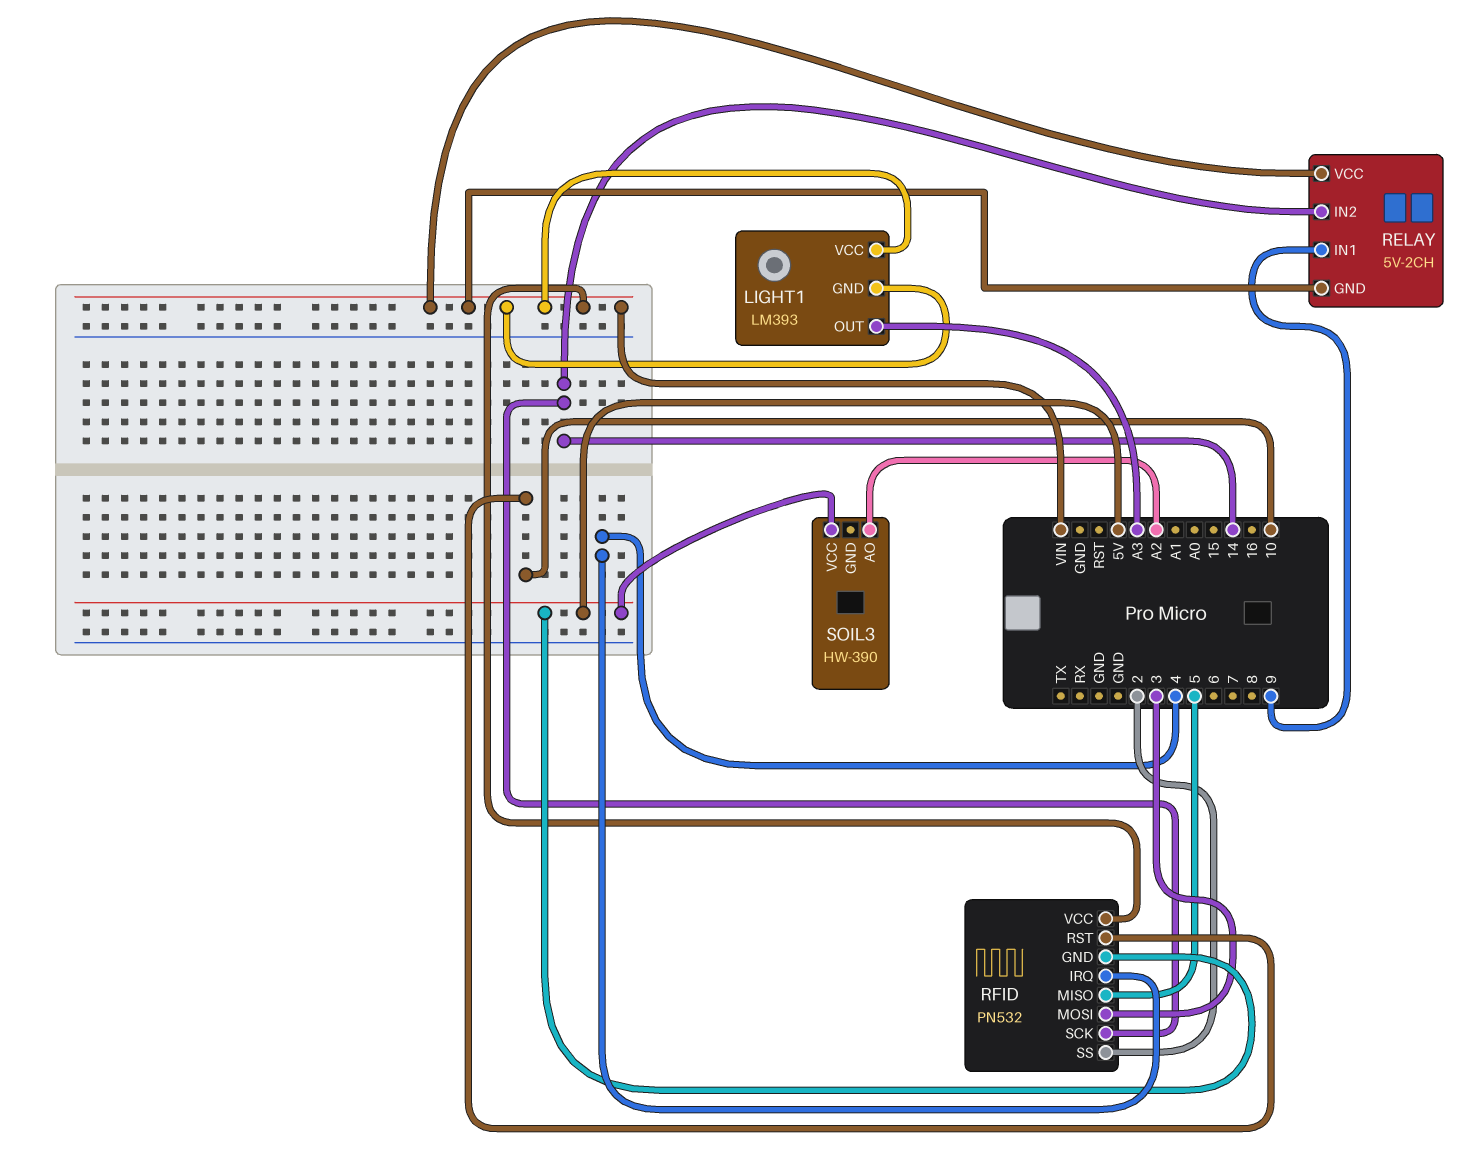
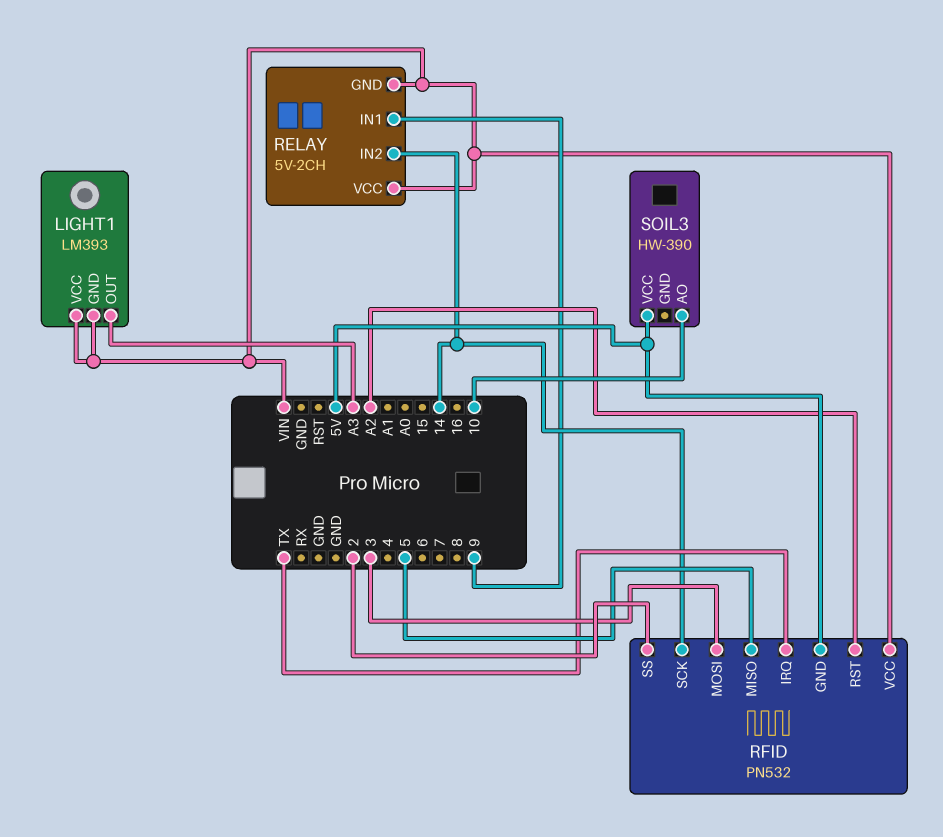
RFID pin IRQ: 4 -> TX
RFID pin RST: 10 -> A2
SOIL3 pin AO: A2 -> 10

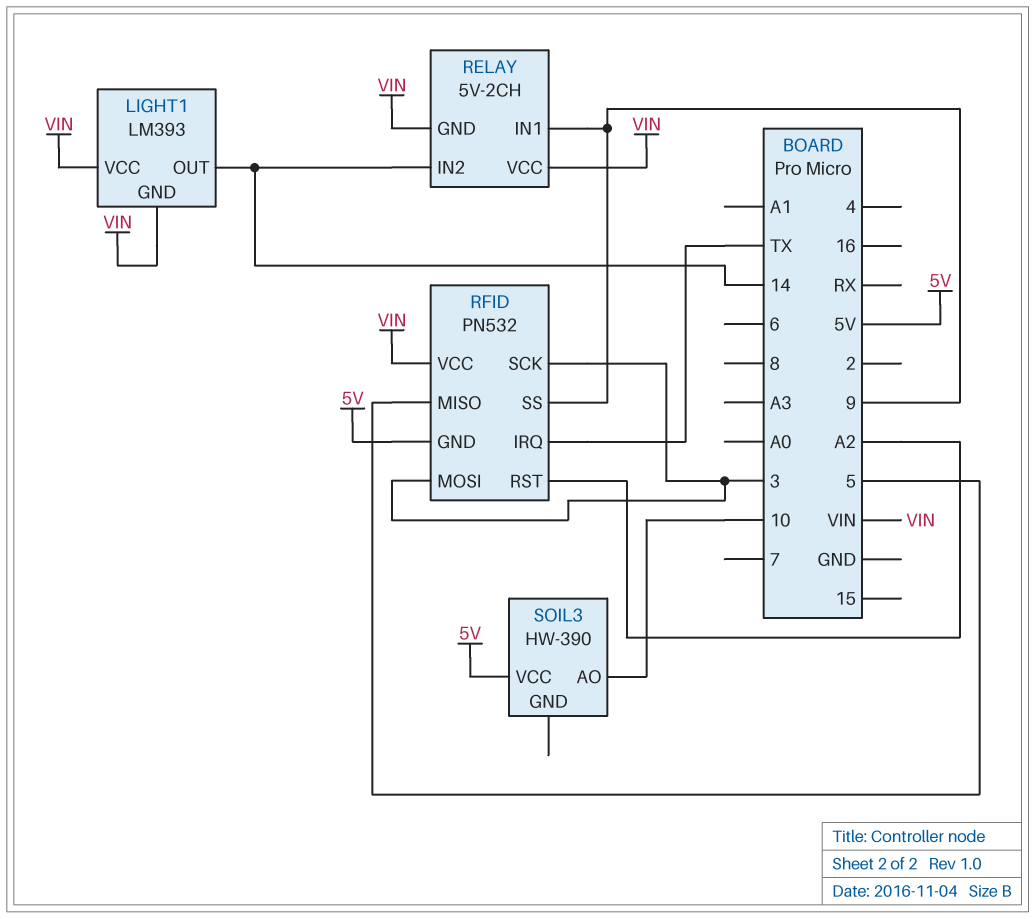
LIGHT1 pin OUT: A3 -> 14
RFID pin SCK: 14 -> 3
RFID pin SS: 2 -> 9

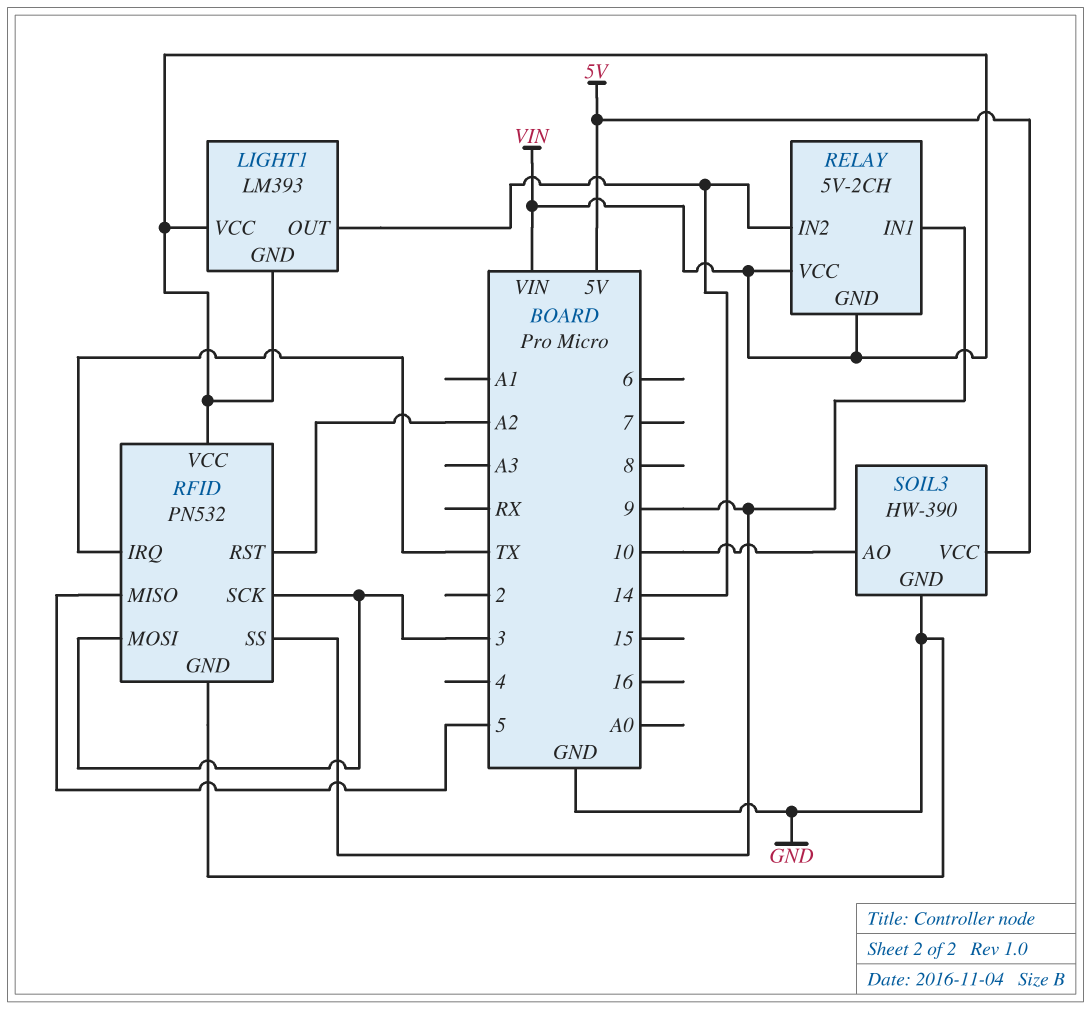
RFID pin GND: 5V -> GND
SOIL3 pin GND: none -> GND

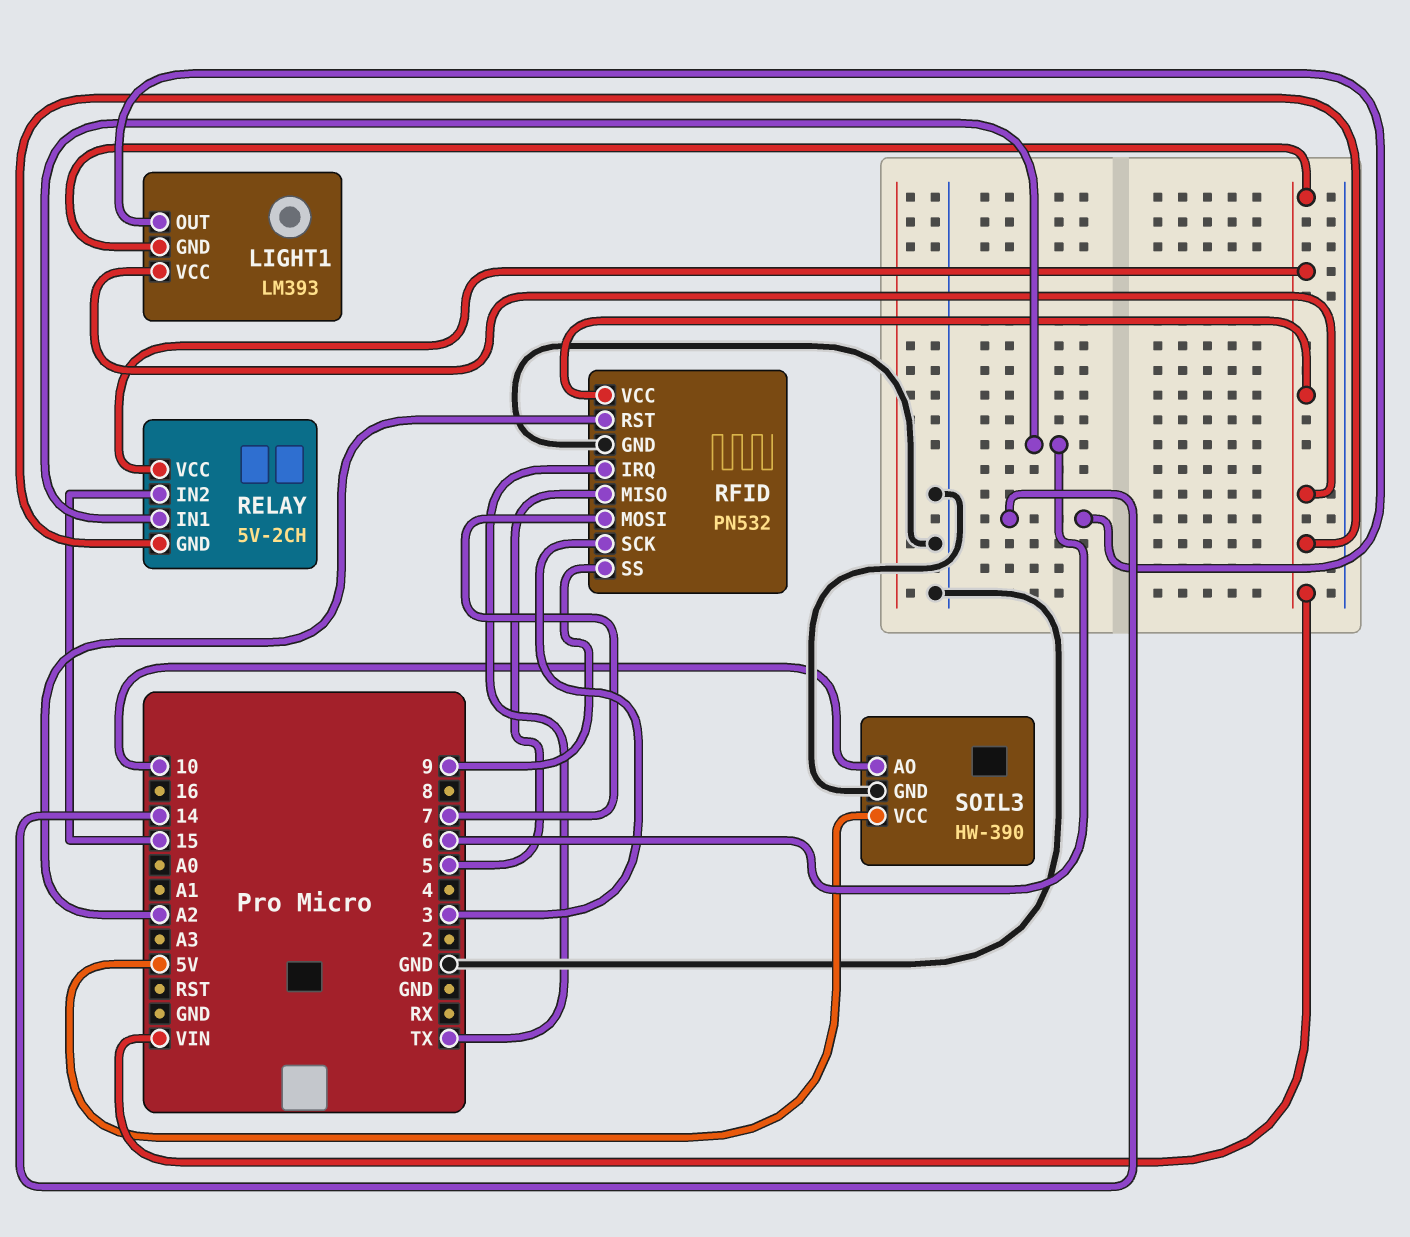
RELAY pin IN1: 9 -> 6
RELAY pin IN2: 14 -> 15
RFID pin MOSI: 3 -> 7

